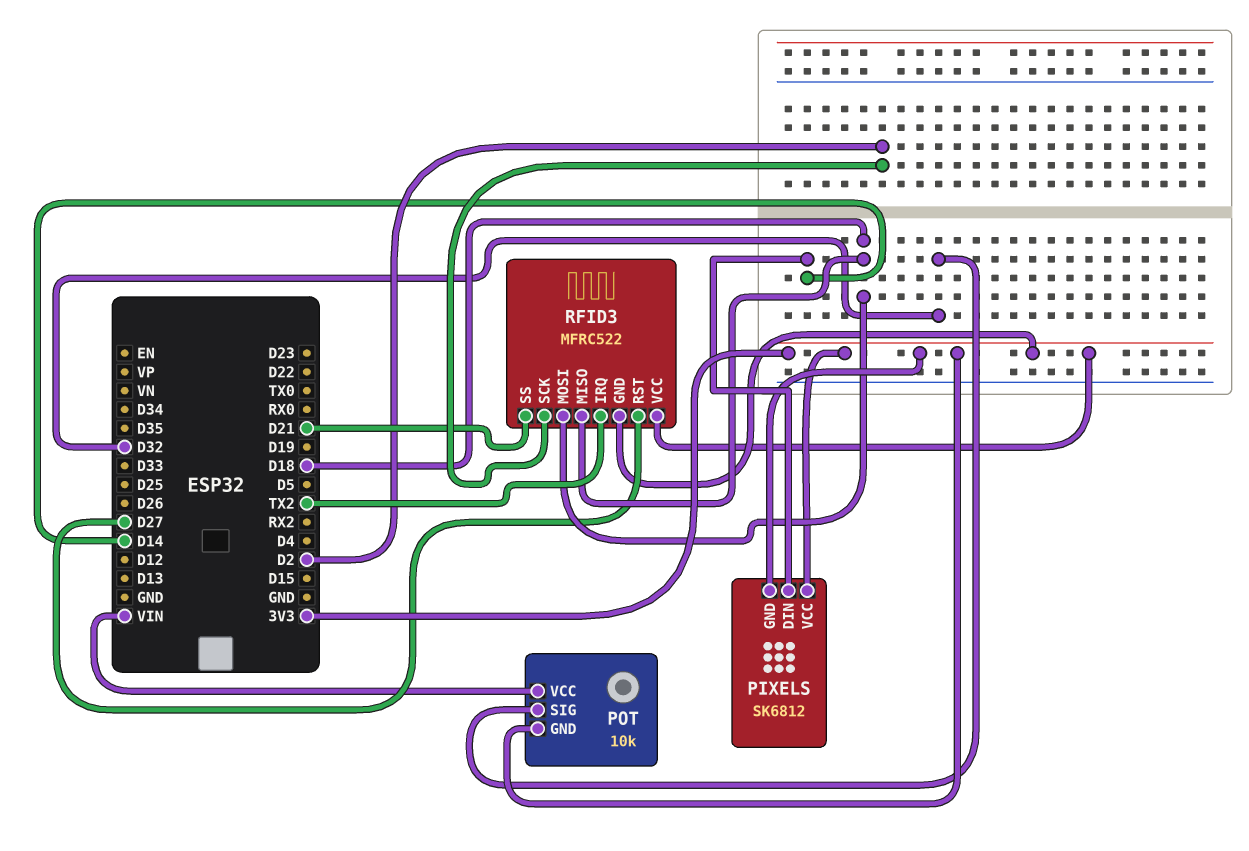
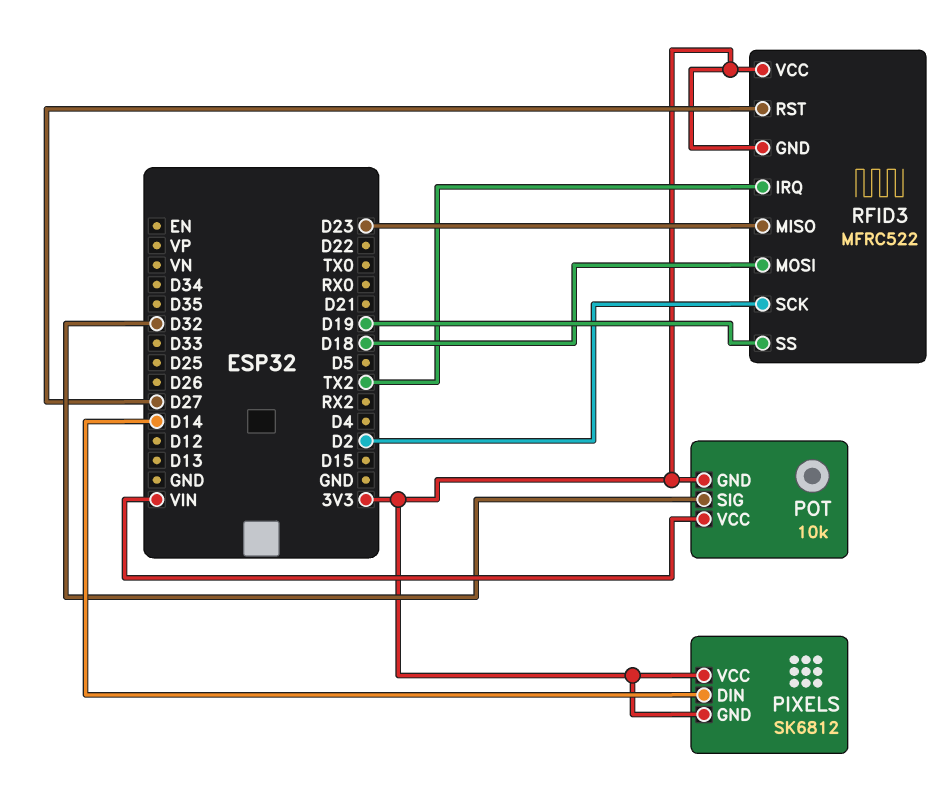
RFID3 pin MISO: D18 -> D23
RFID3 pin SS: D21 -> D19

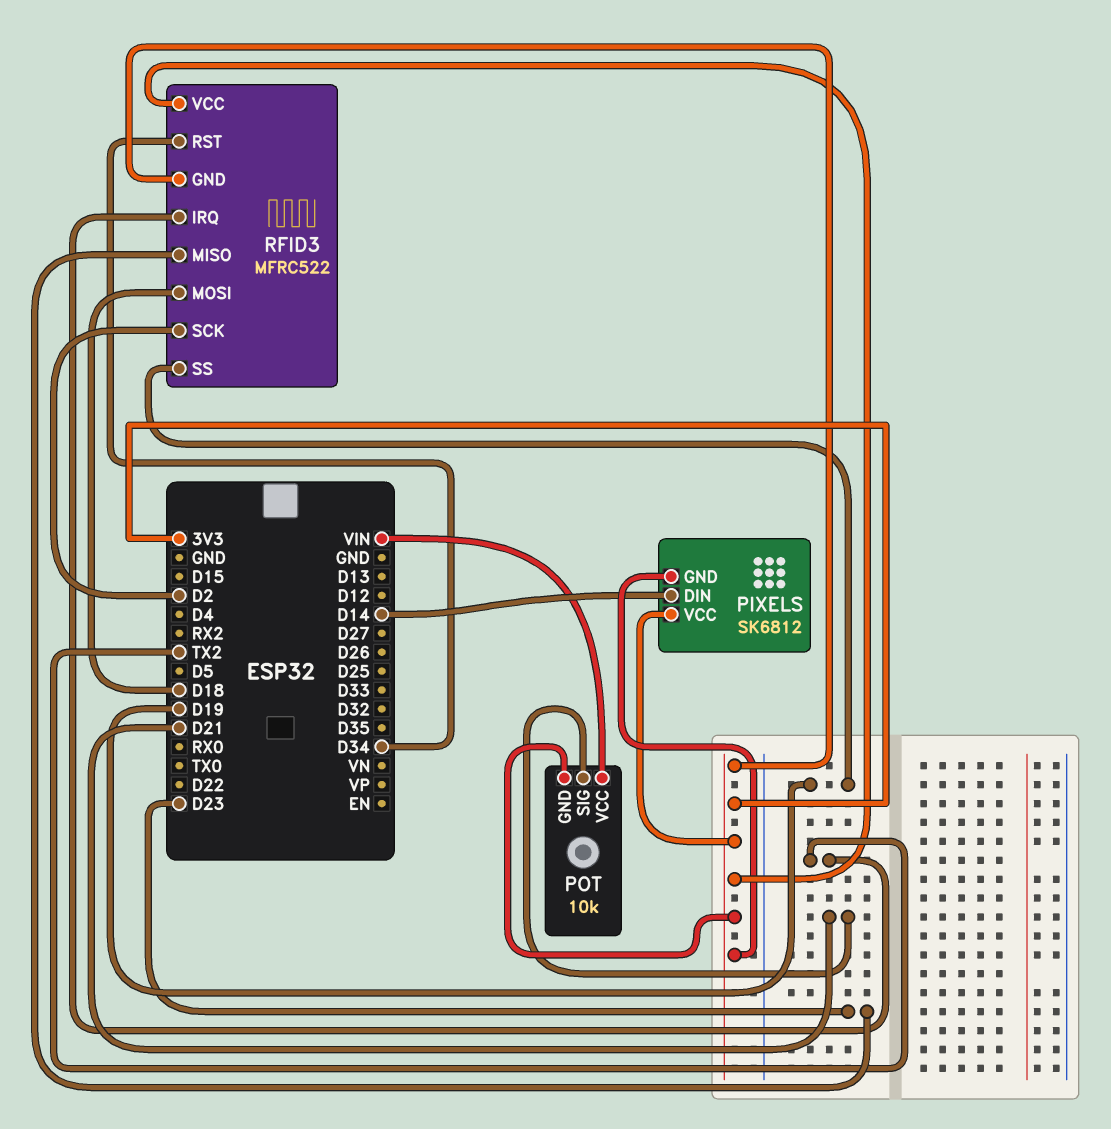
POT pin SIG: D32 -> D21
RFID3 pin RST: D27 -> D34

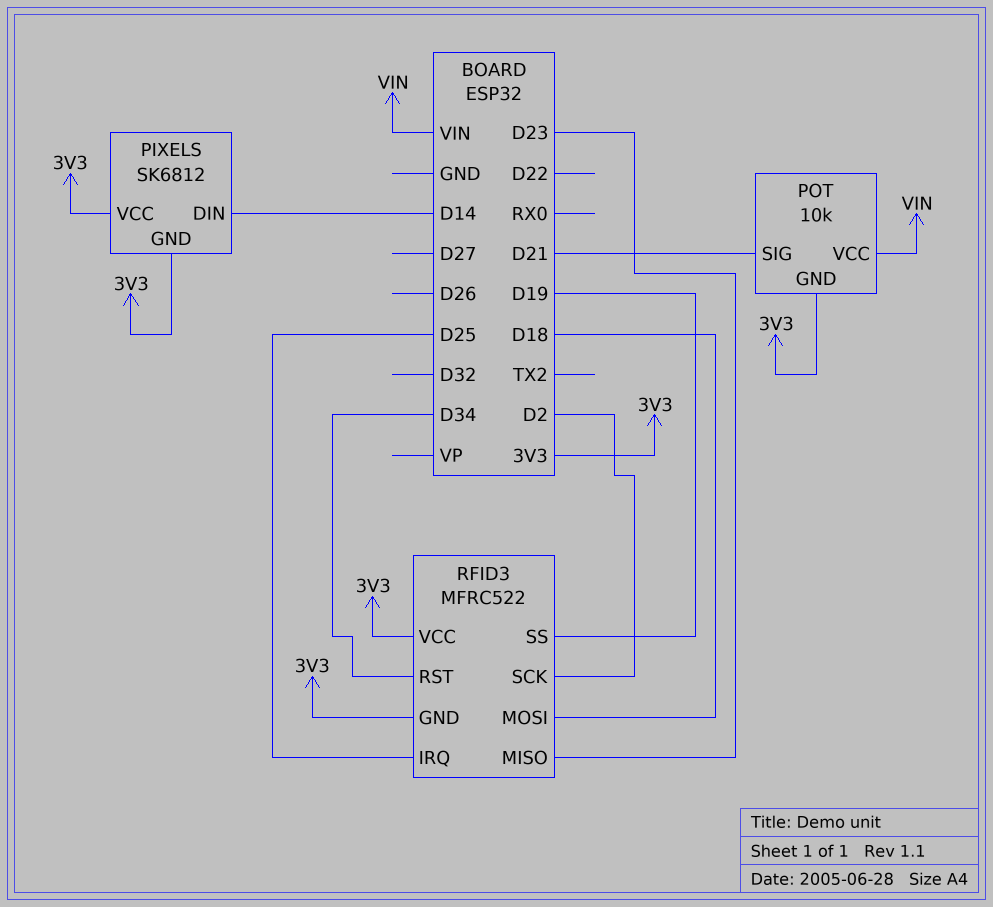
RFID3 pin IRQ: TX2 -> D25

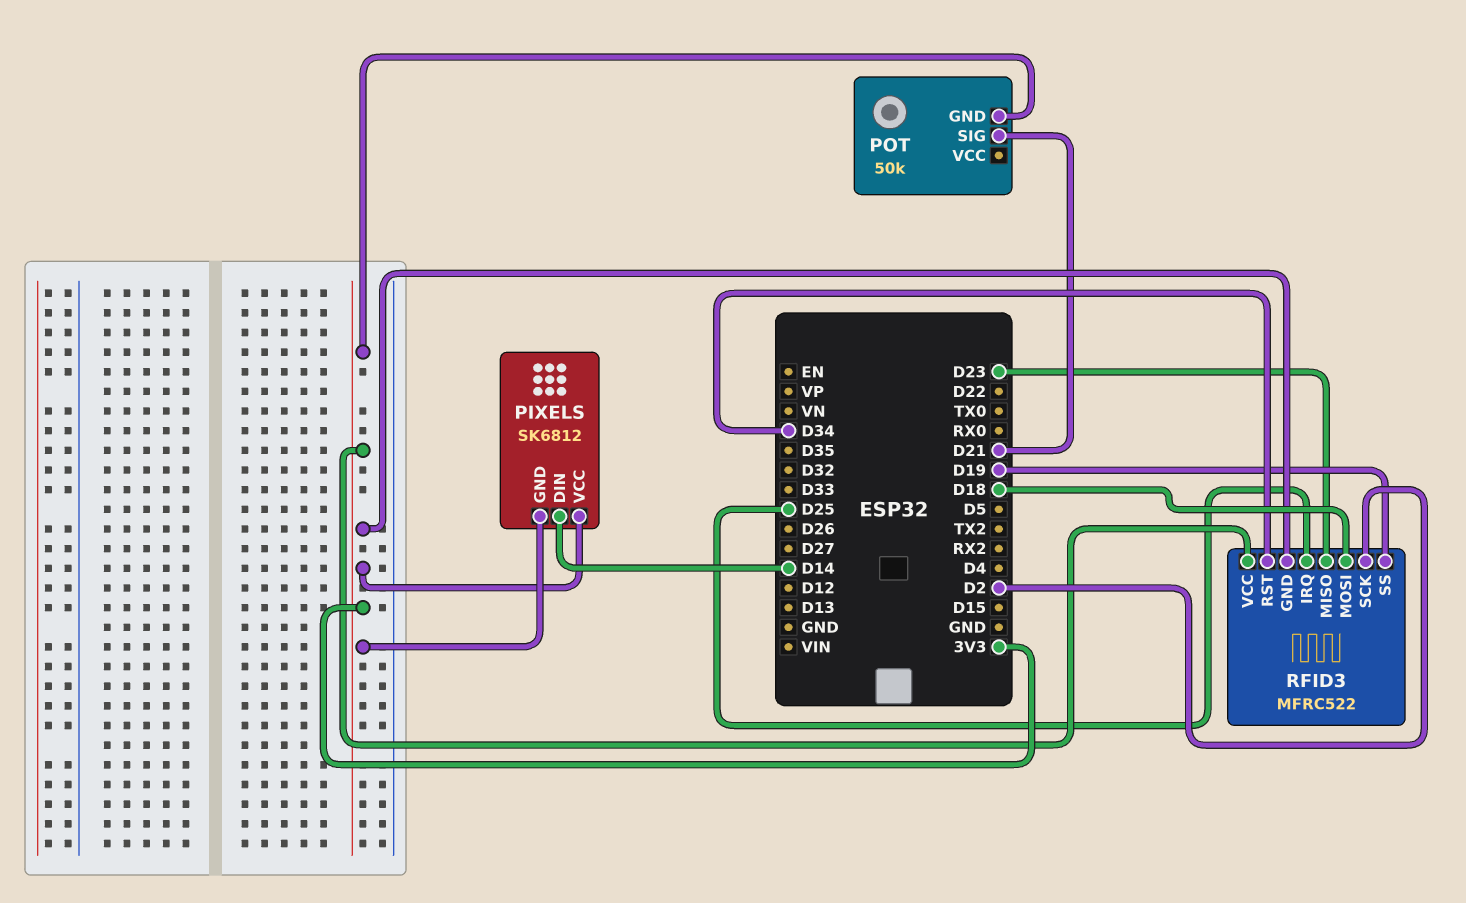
POT: 10k -> 50k
POT pin VCC: VIN -> none

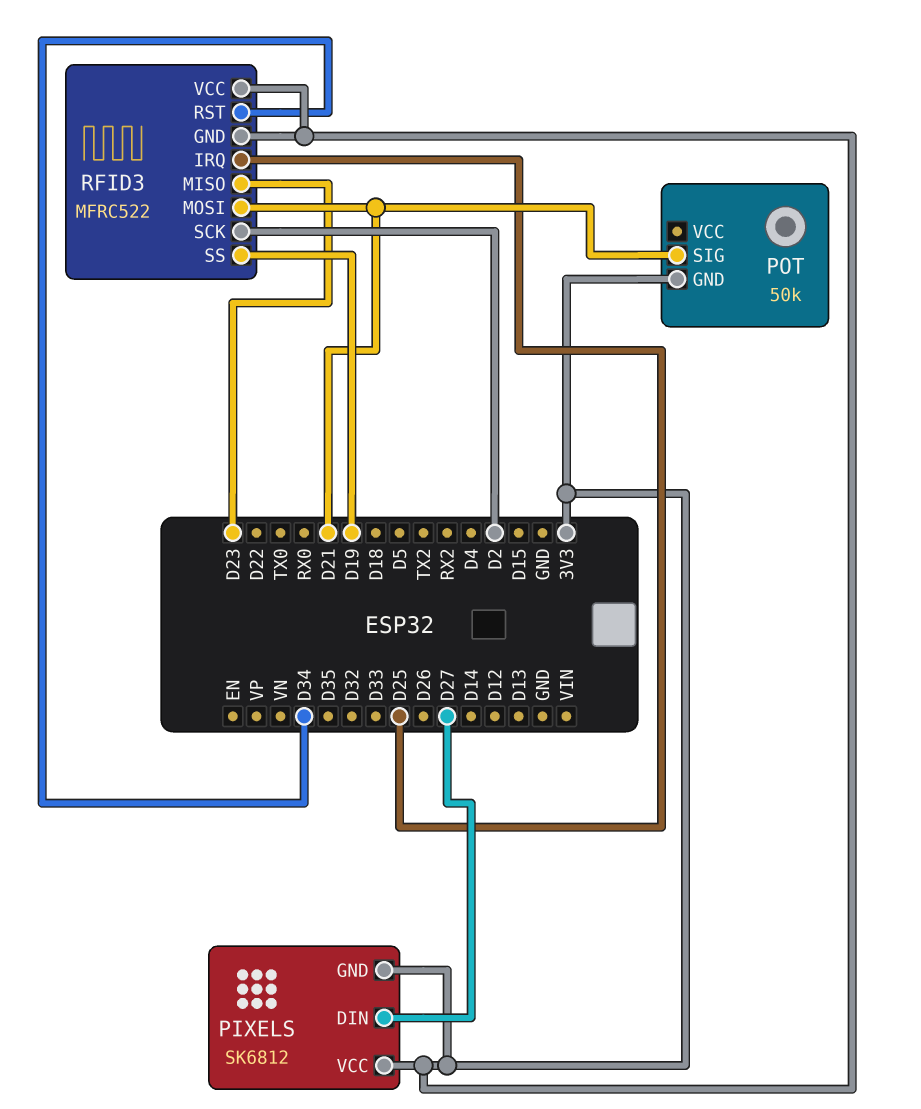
PIXELS pin DIN: D14 -> D27
RFID3 pin MOSI: D18 -> D21

